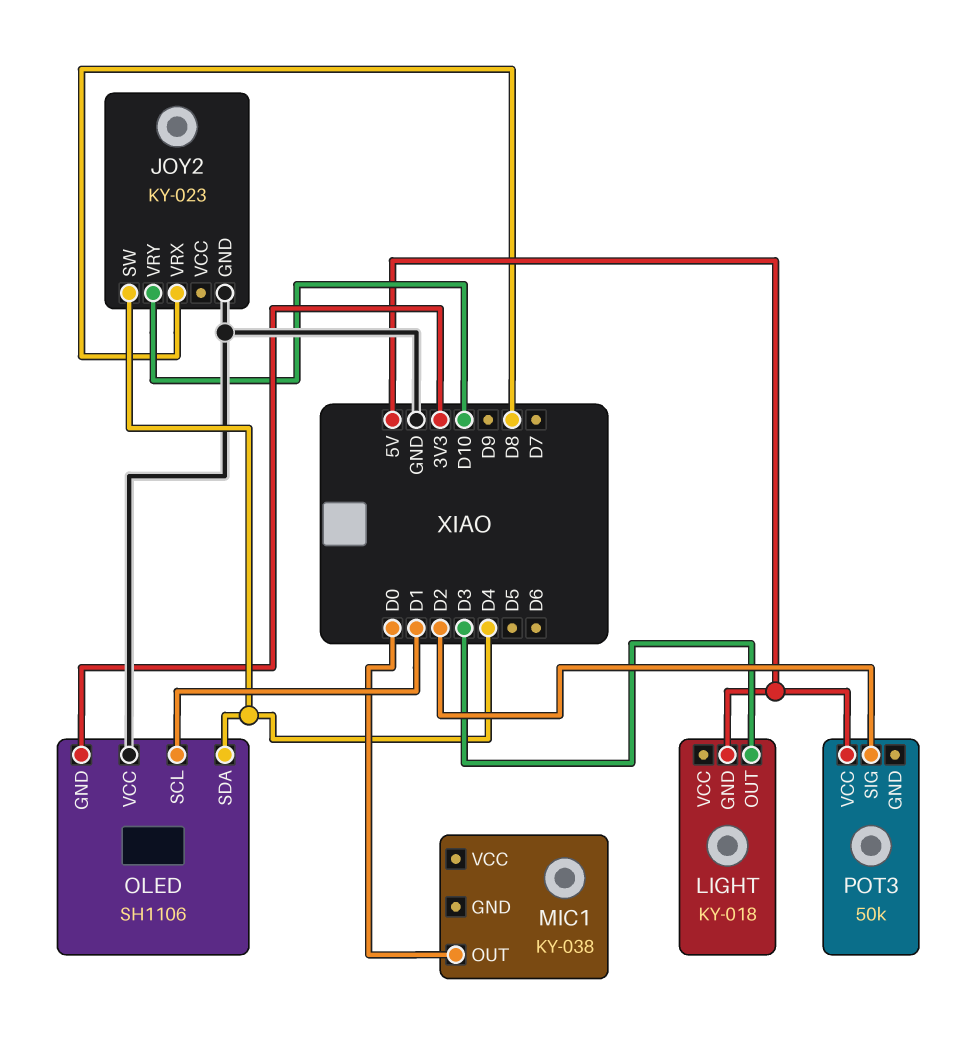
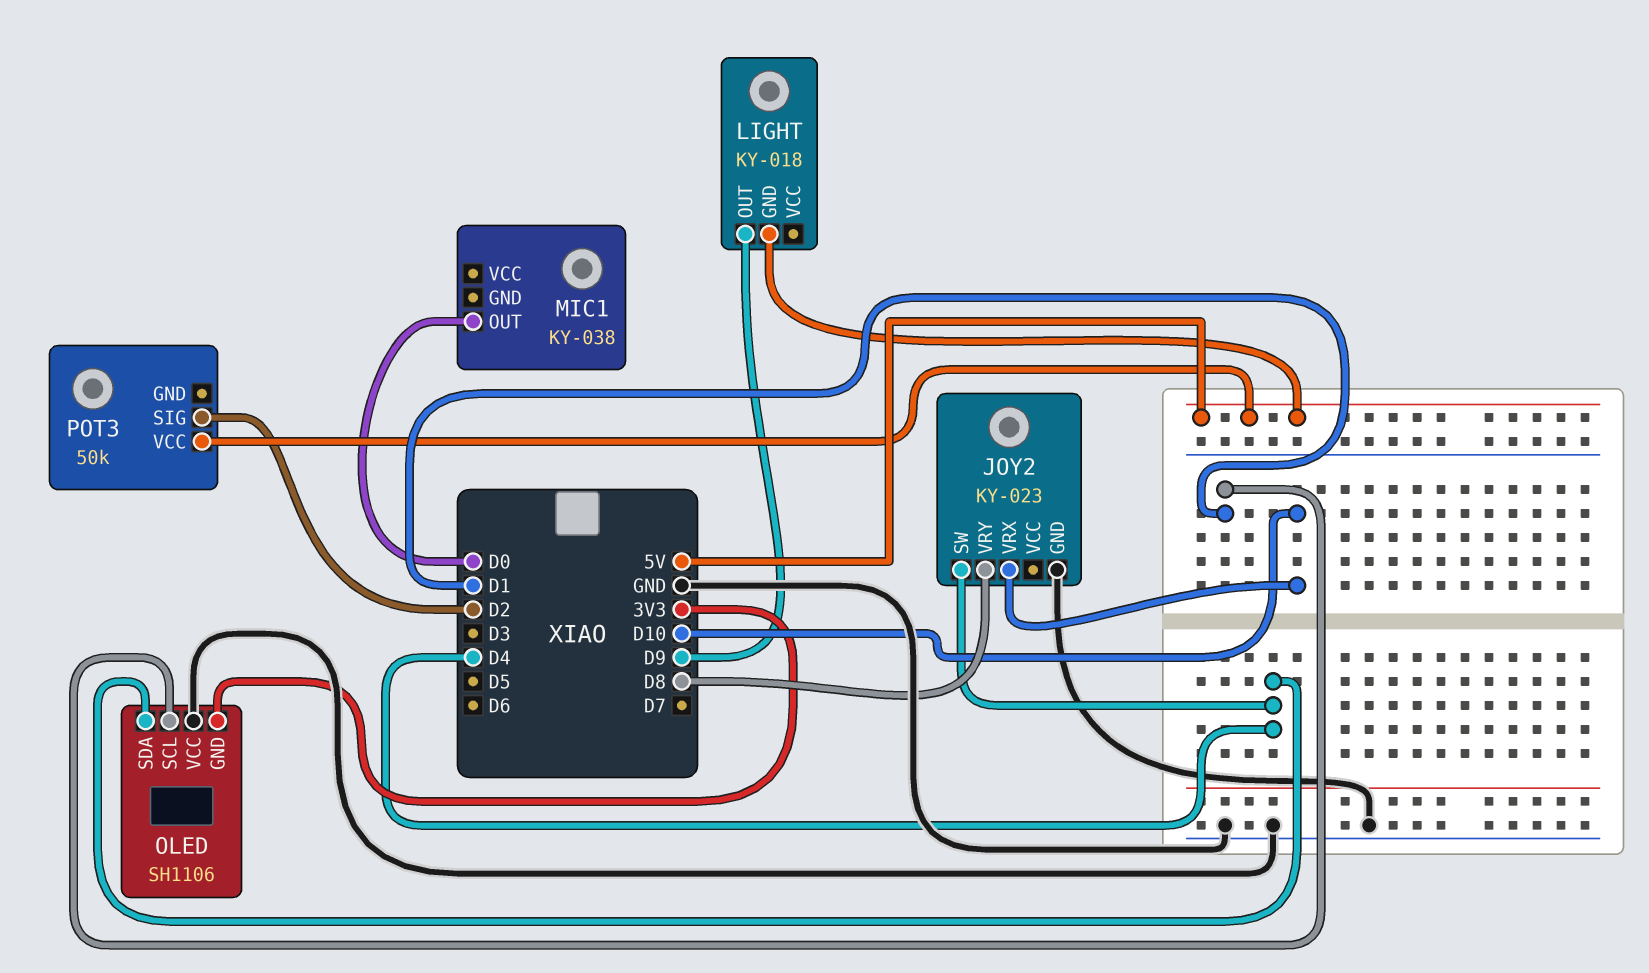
JOY2 pin VRX: D8 -> D10
JOY2 pin VRY: D10 -> D8
LIGHT pin OUT: D3 -> D9

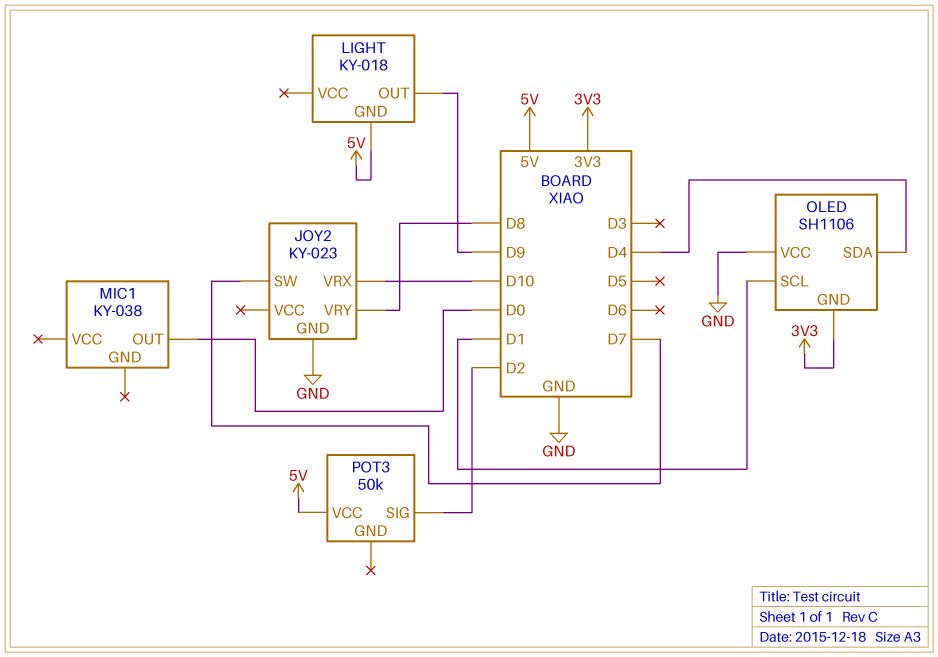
JOY2 pin SW: D4 -> D7

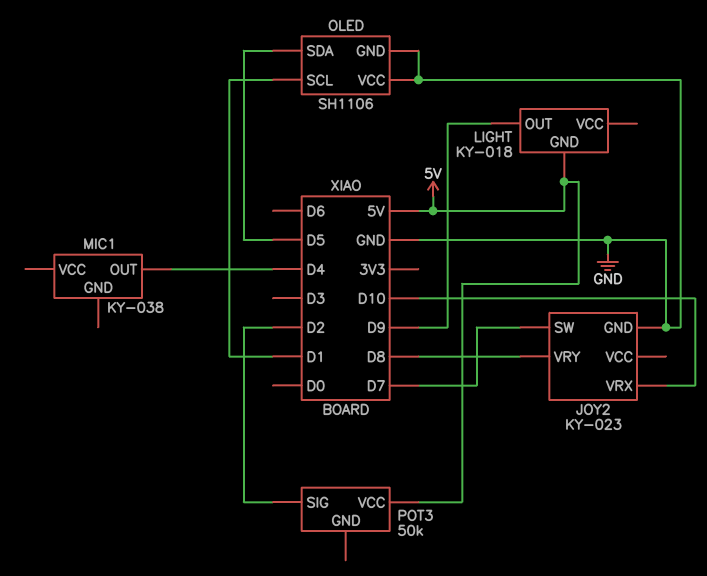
MIC1 pin OUT: D0 -> D4
OLED pin GND: 3V3 -> GND
OLED pin SDA: D4 -> D5

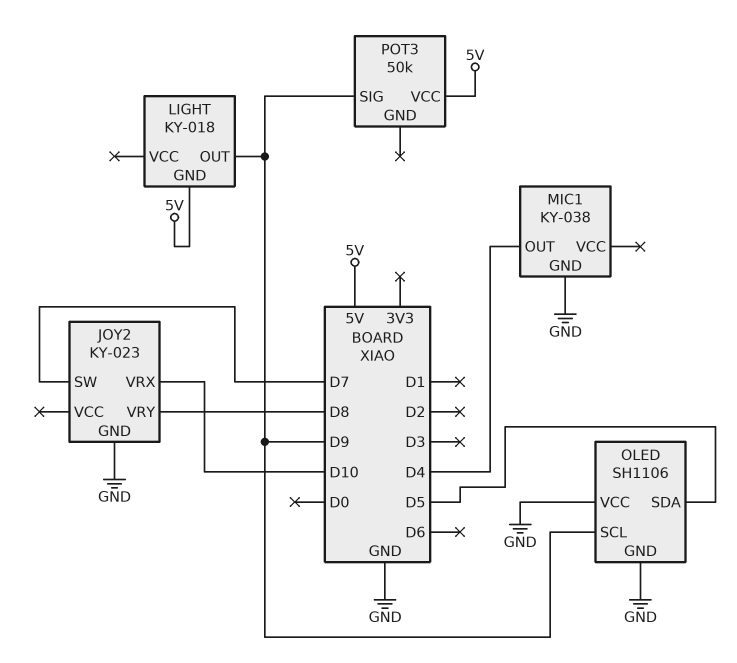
MIC1 pin GND: none -> GND
OLED pin SCL: D1 -> D9
POT3 pin SIG: D2 -> D9

